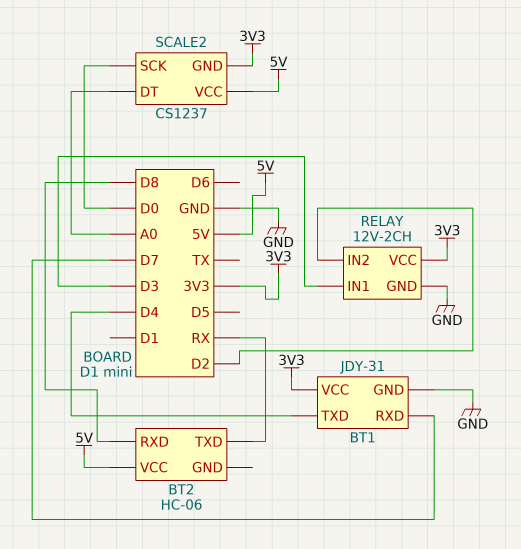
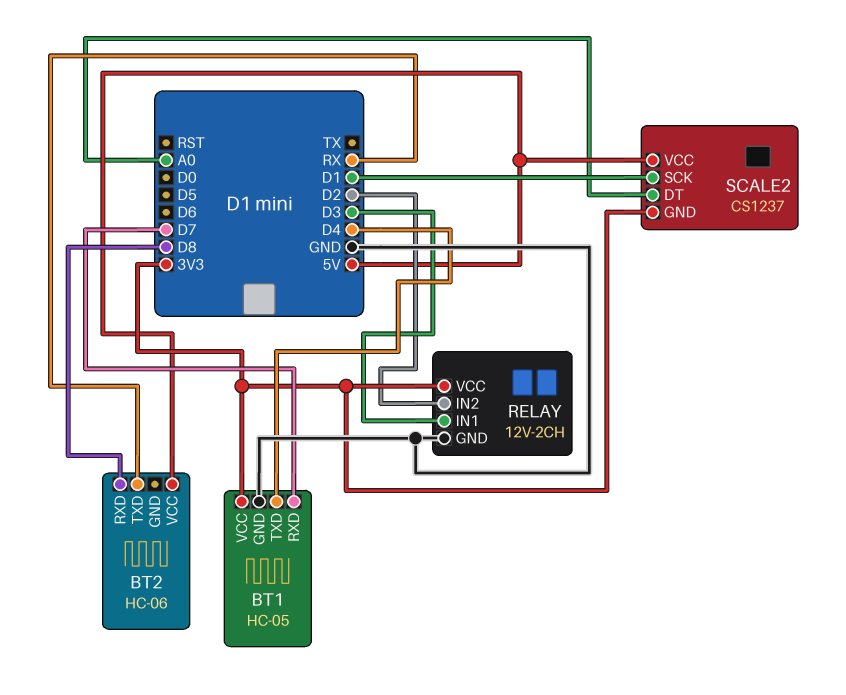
BT1: JDY-31 -> HC-05
SCALE2 pin SCK: D0 -> D1

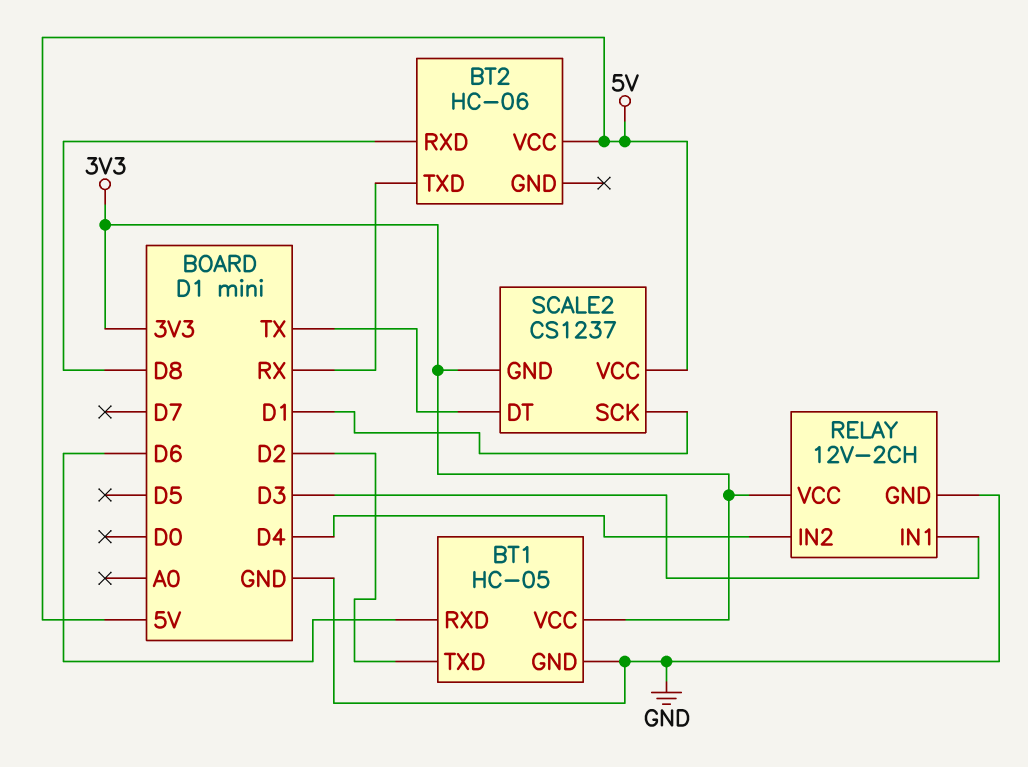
BT1 pin RXD: D7 -> D6
BT1 pin TXD: D4 -> D2
RELAY pin IN2: D2 -> D4
SCALE2 pin DT: A0 -> TX

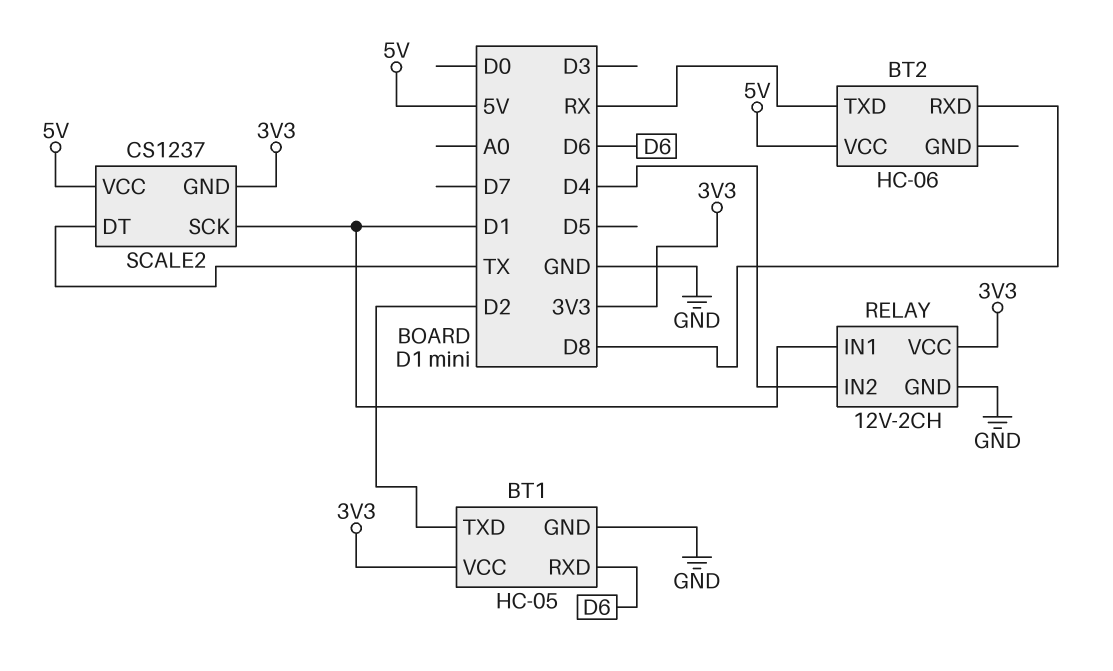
RELAY pin IN1: D3 -> D1

